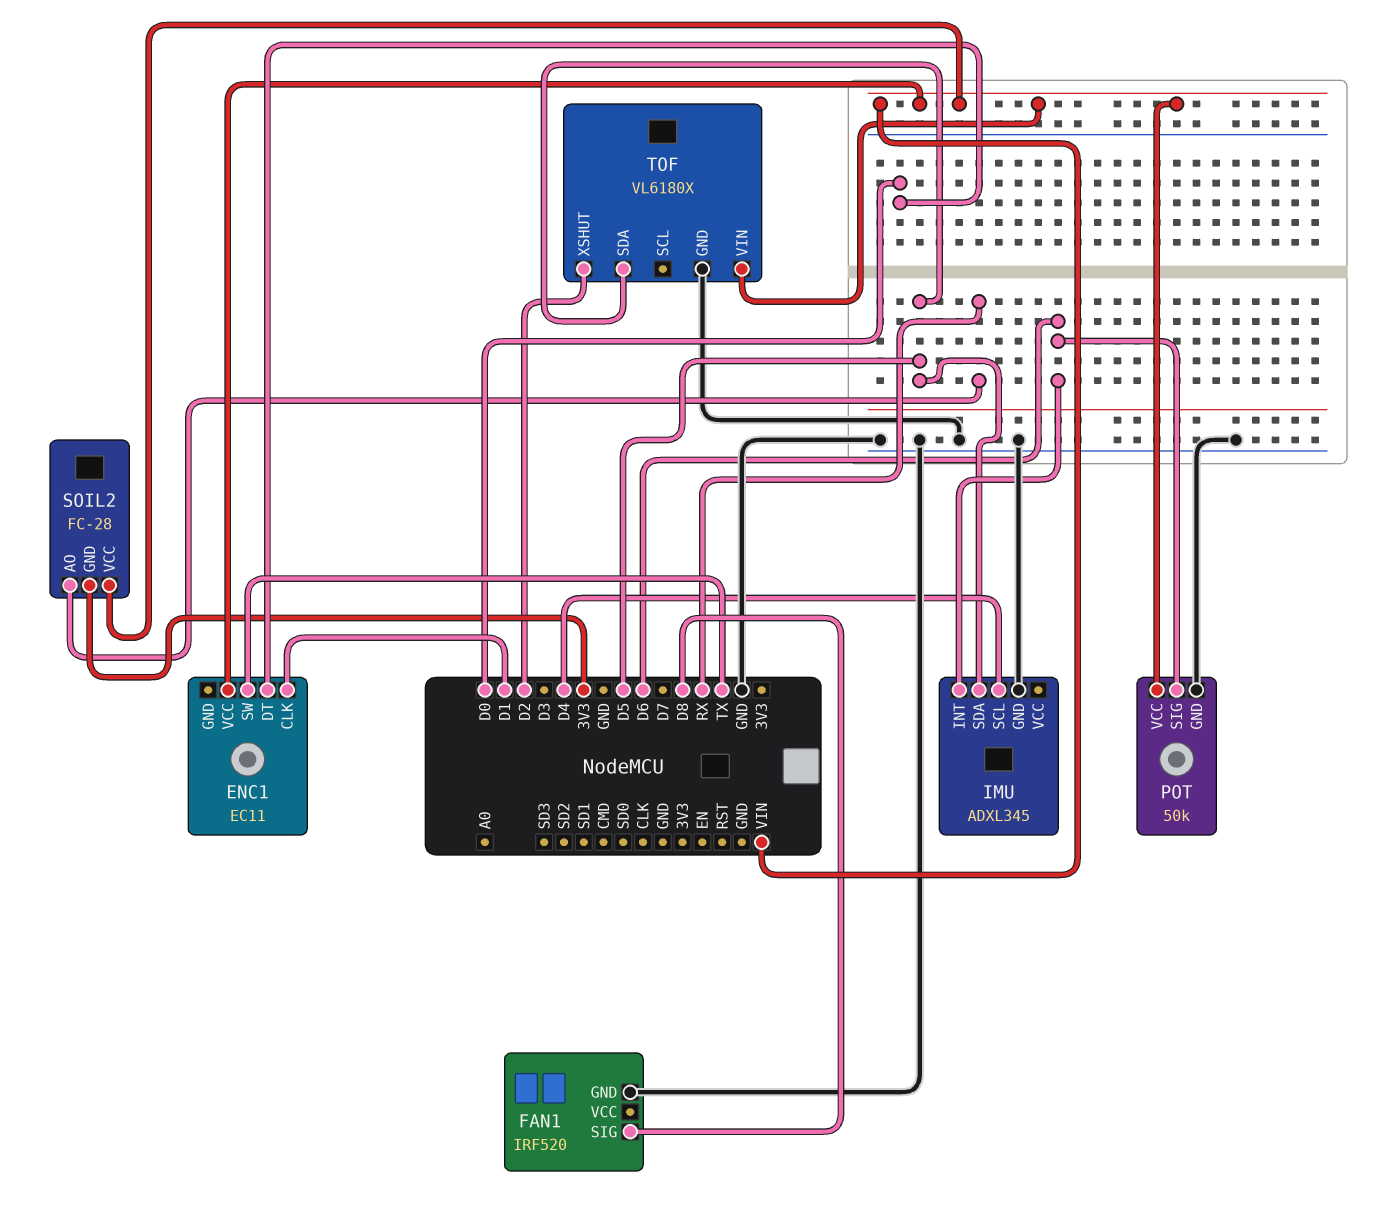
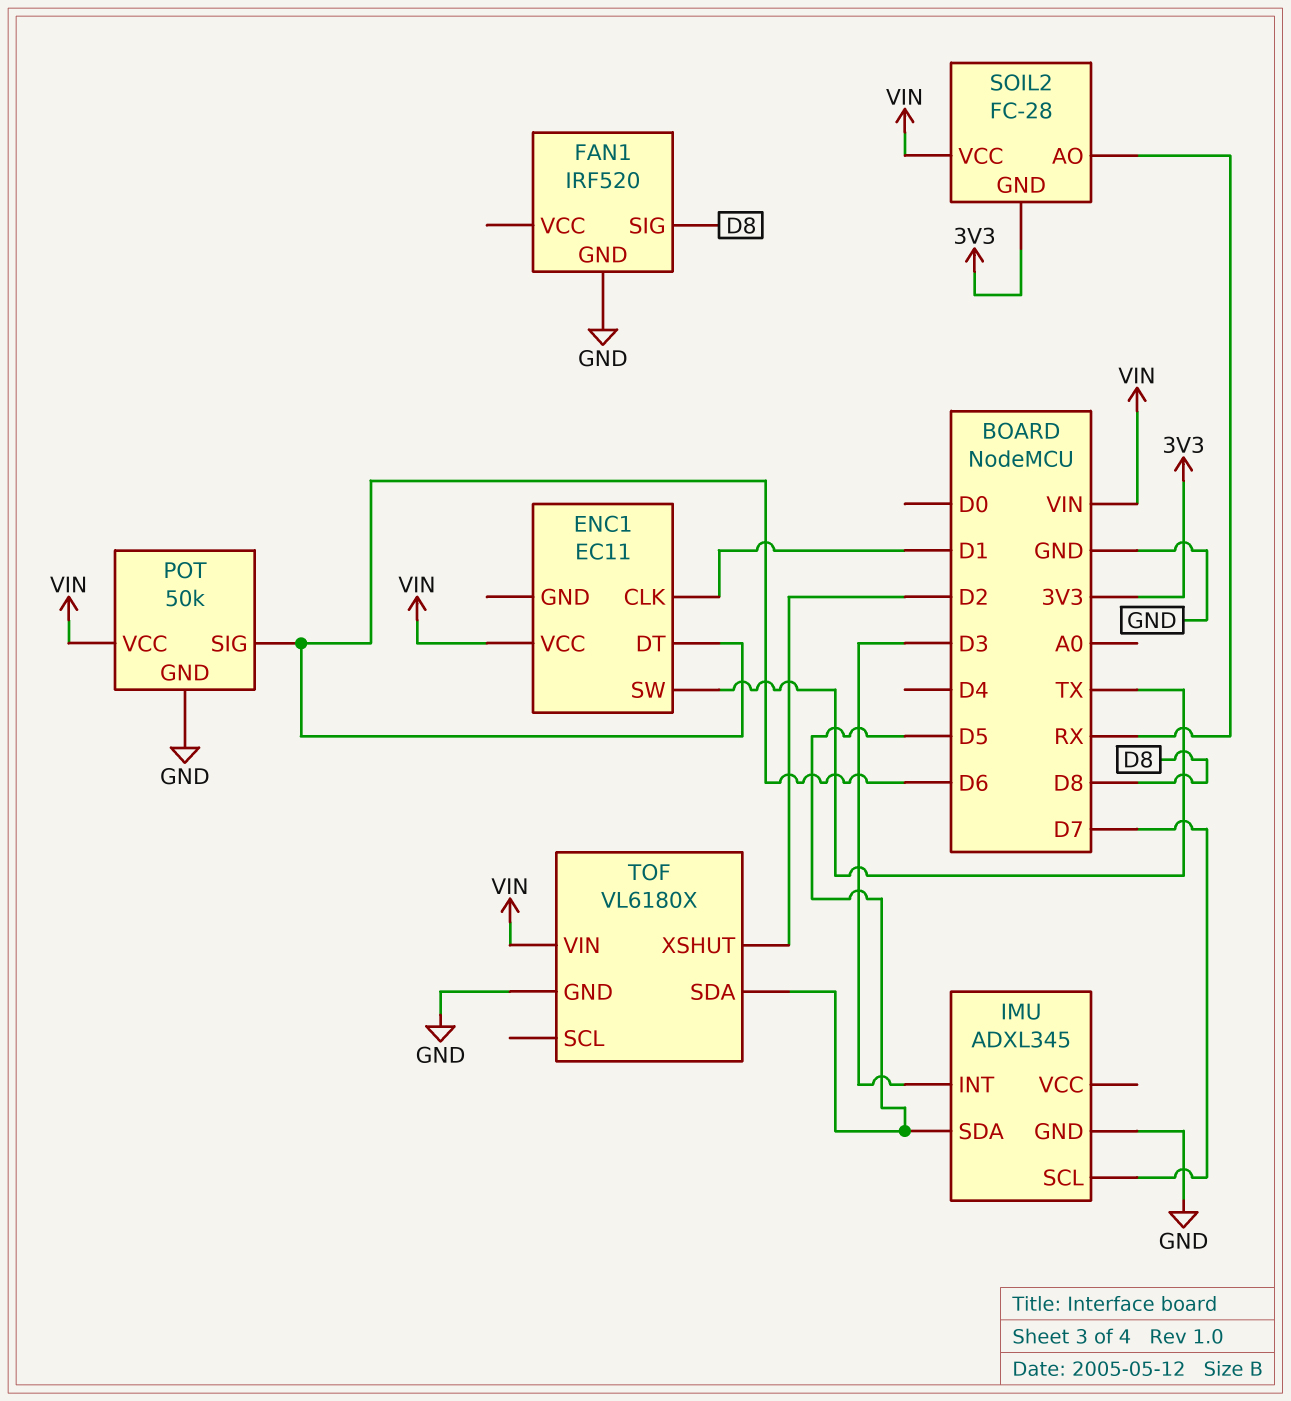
ENC1 pin DT: D0 -> D6
IMU pin INT: D6 -> D3
IMU pin SCL: D4 -> D7

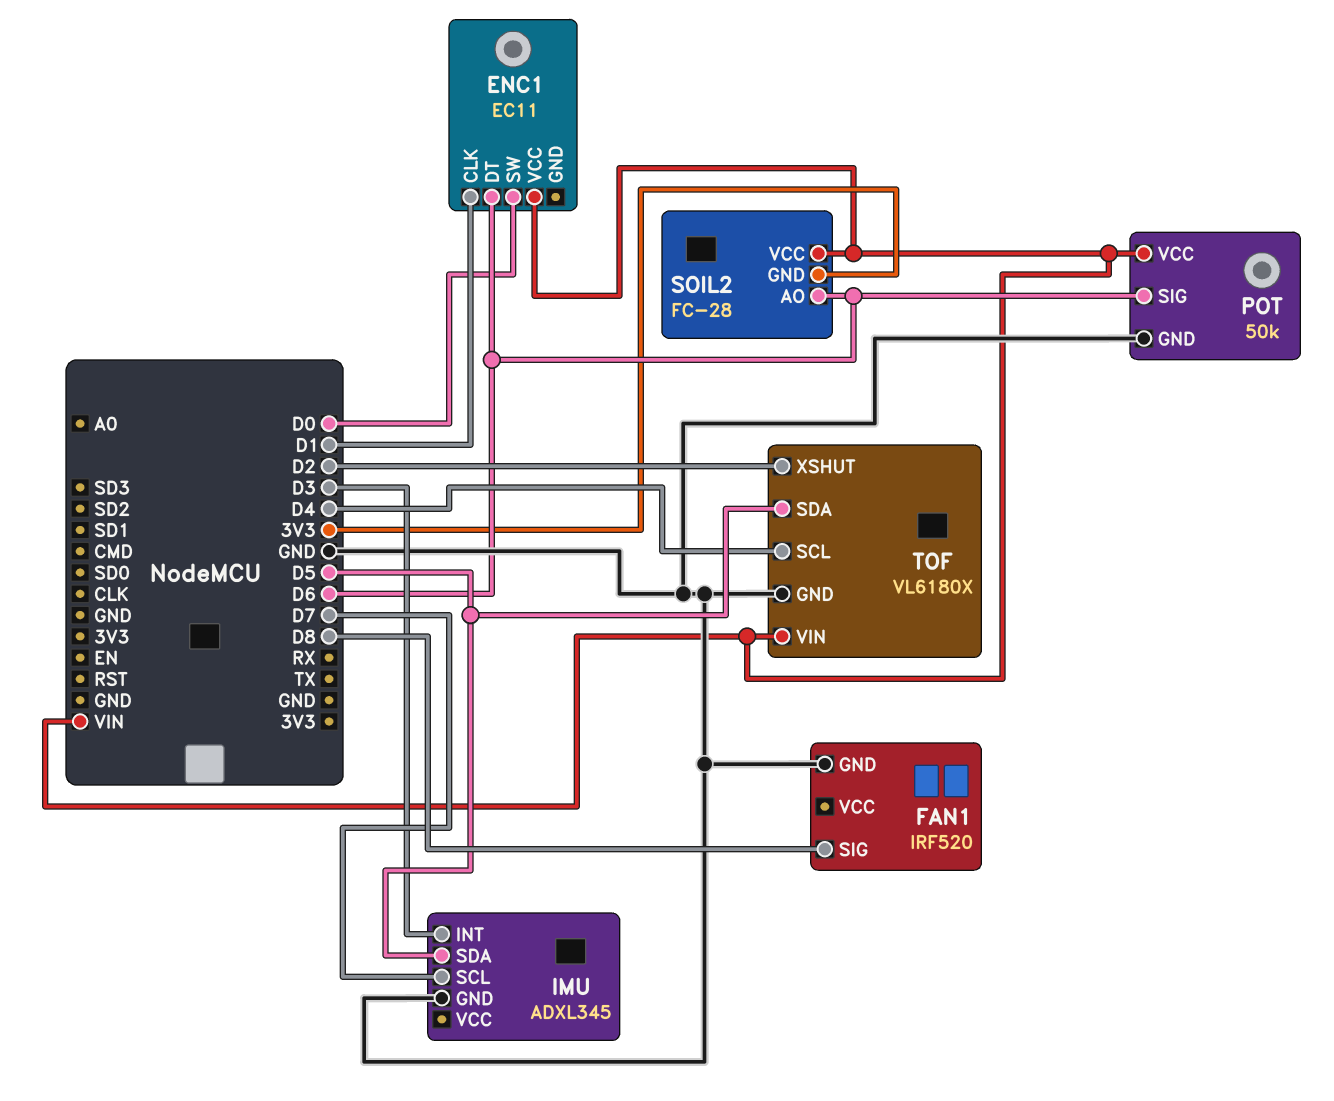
ENC1 pin SW: TX -> D0
SOIL2 pin AO: RX -> D6
TOF pin SCL: none -> D4

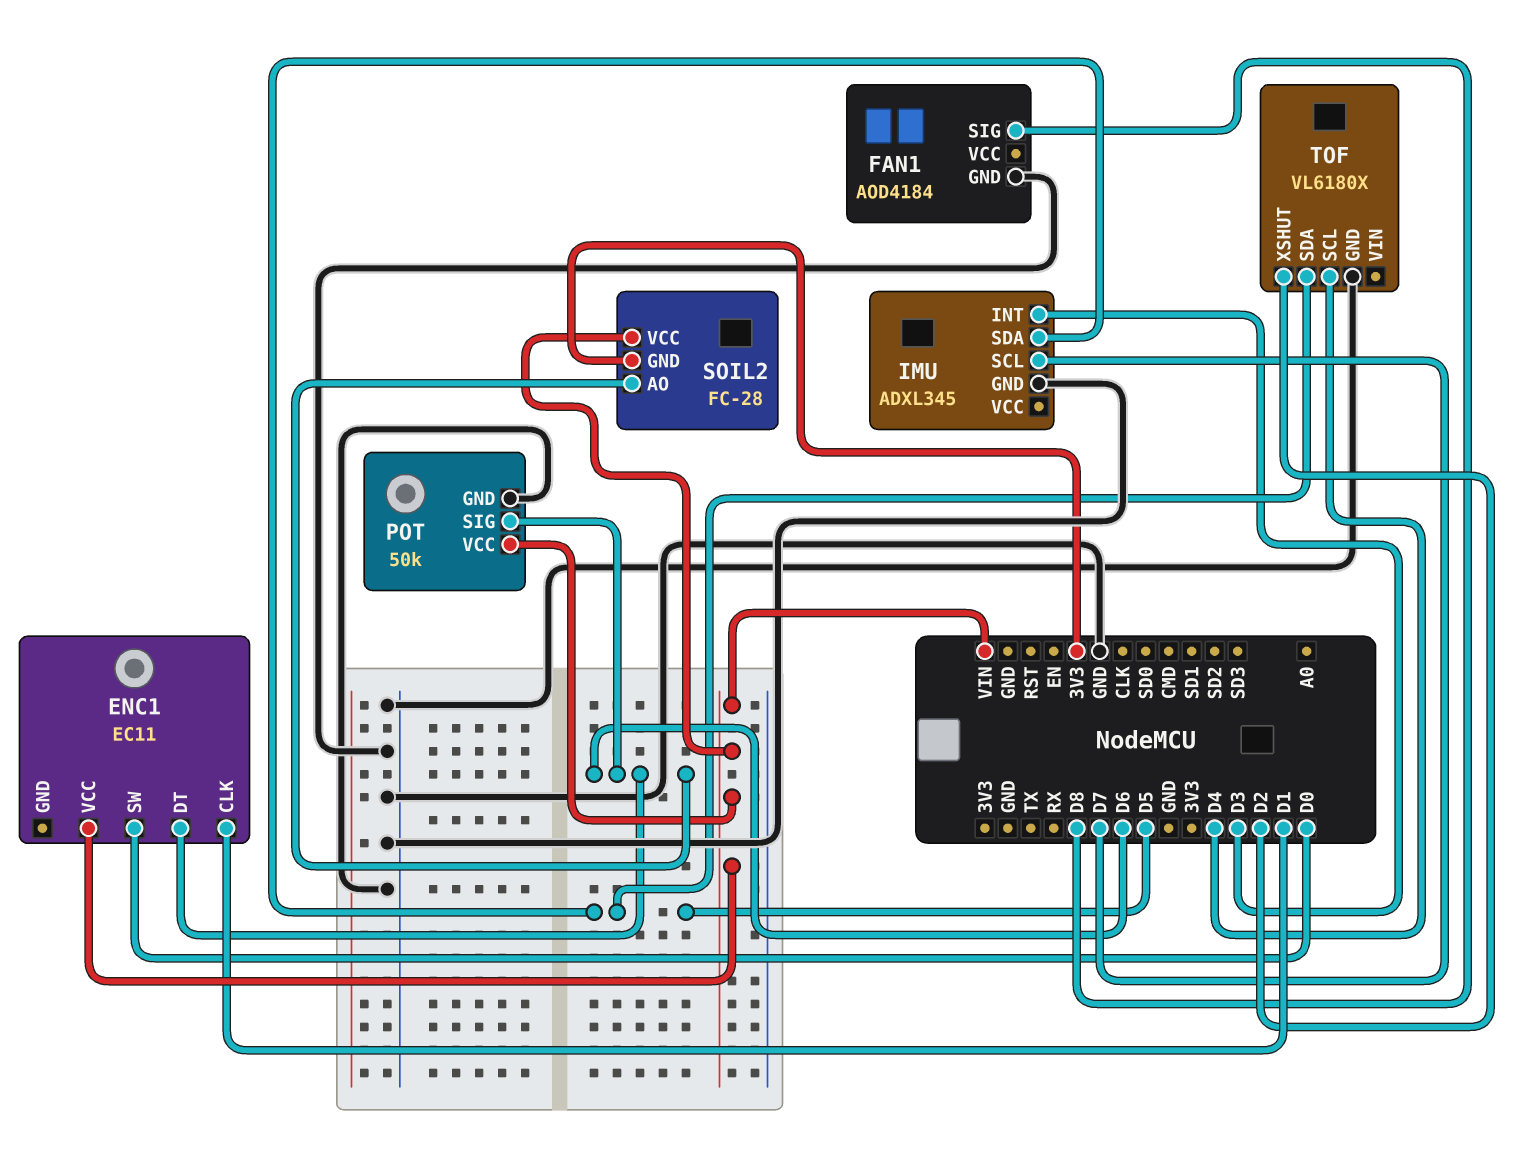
FAN1: IRF520 -> AOD4184
TOF pin VIN: VIN -> none

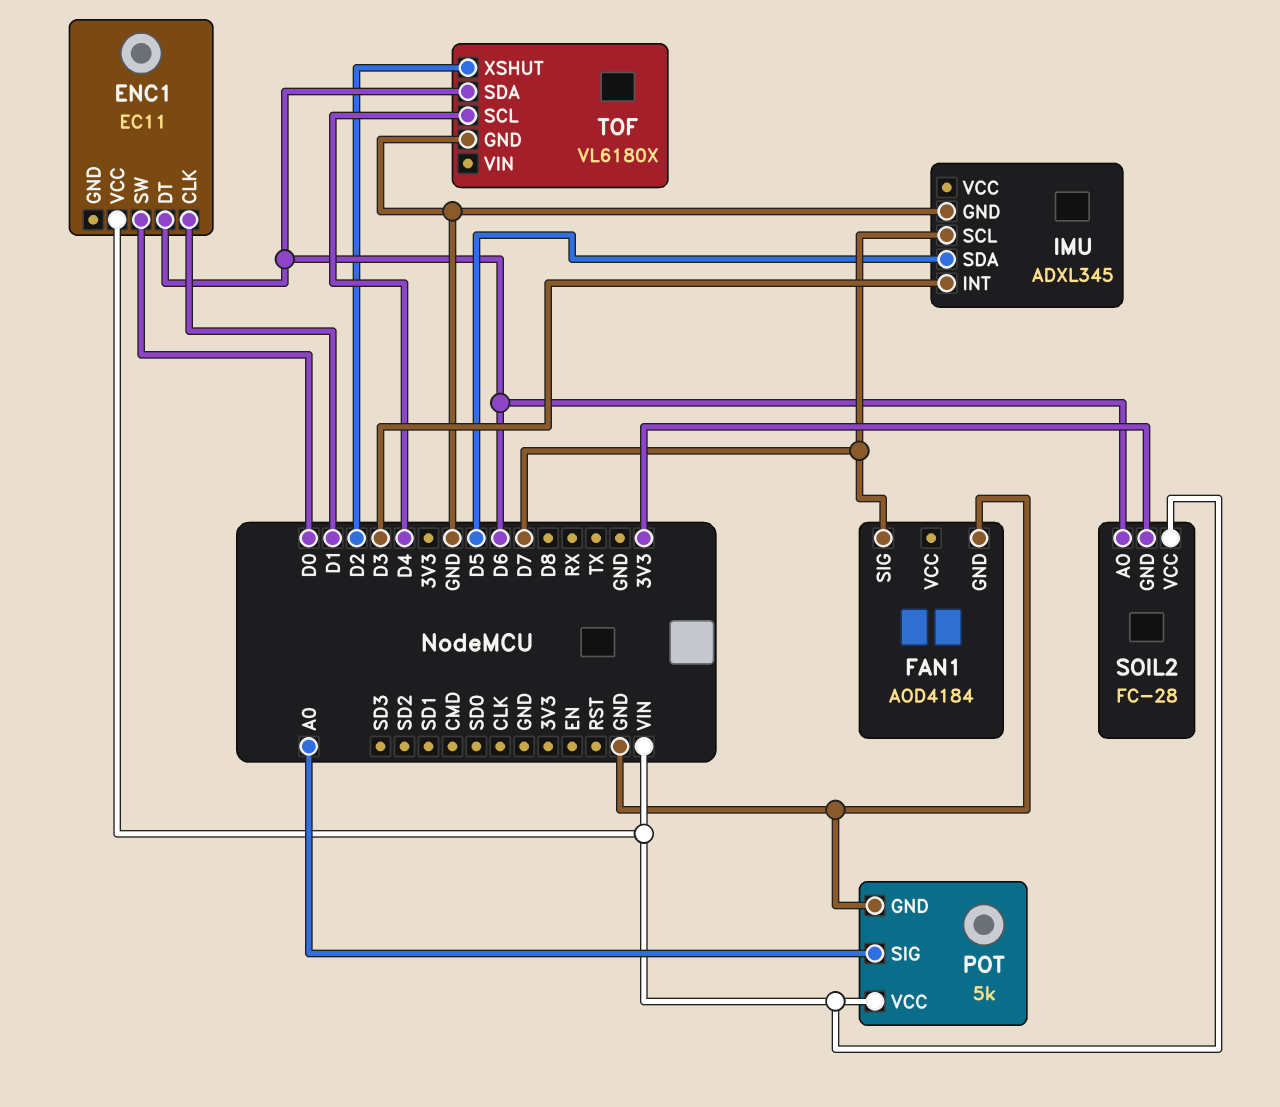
FAN1 pin SIG: D8 -> D7
POT: 50k -> 5k
POT pin SIG: D6 -> A0
TOF pin SDA: D5 -> D6

